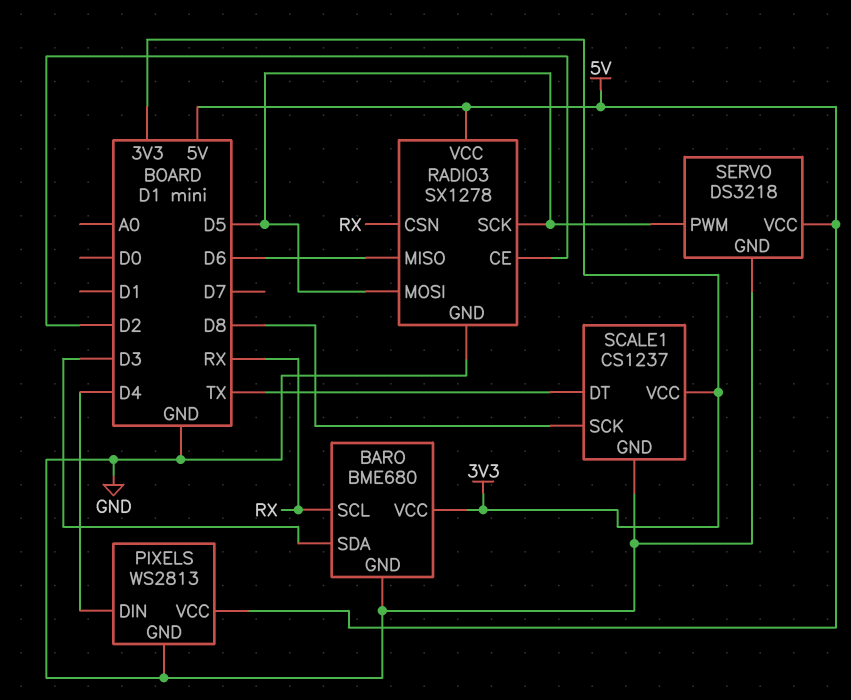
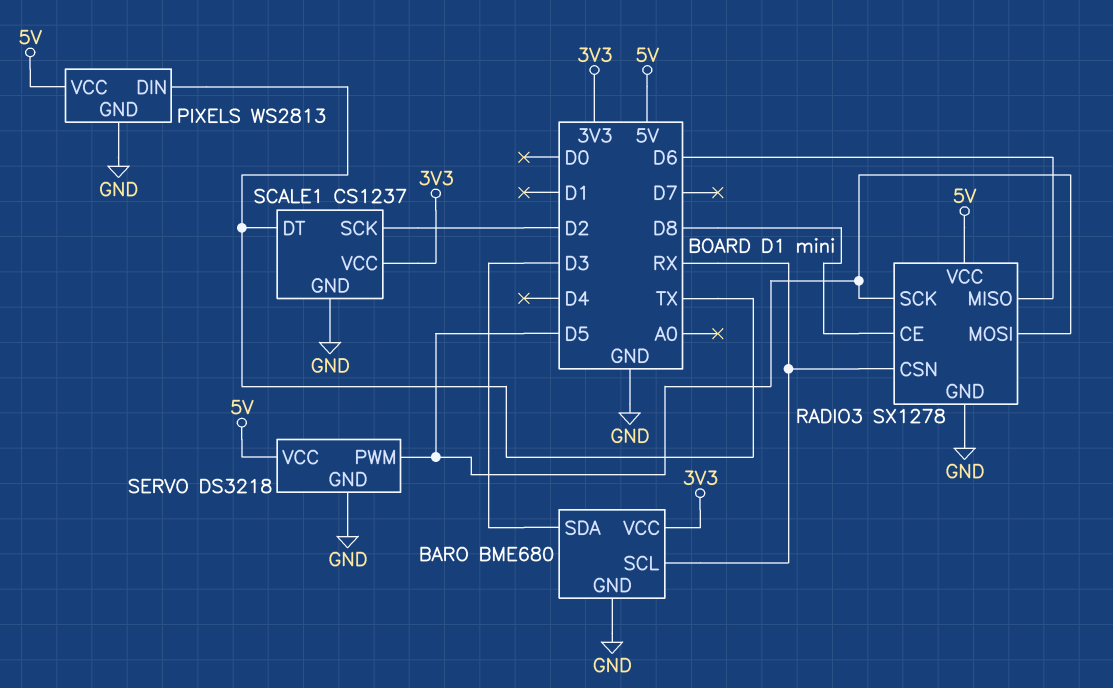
PIXELS pin DIN: D4 -> TX
RADIO3 pin CE: D2 -> D8
SCALE1 pin SCK: D8 -> D2

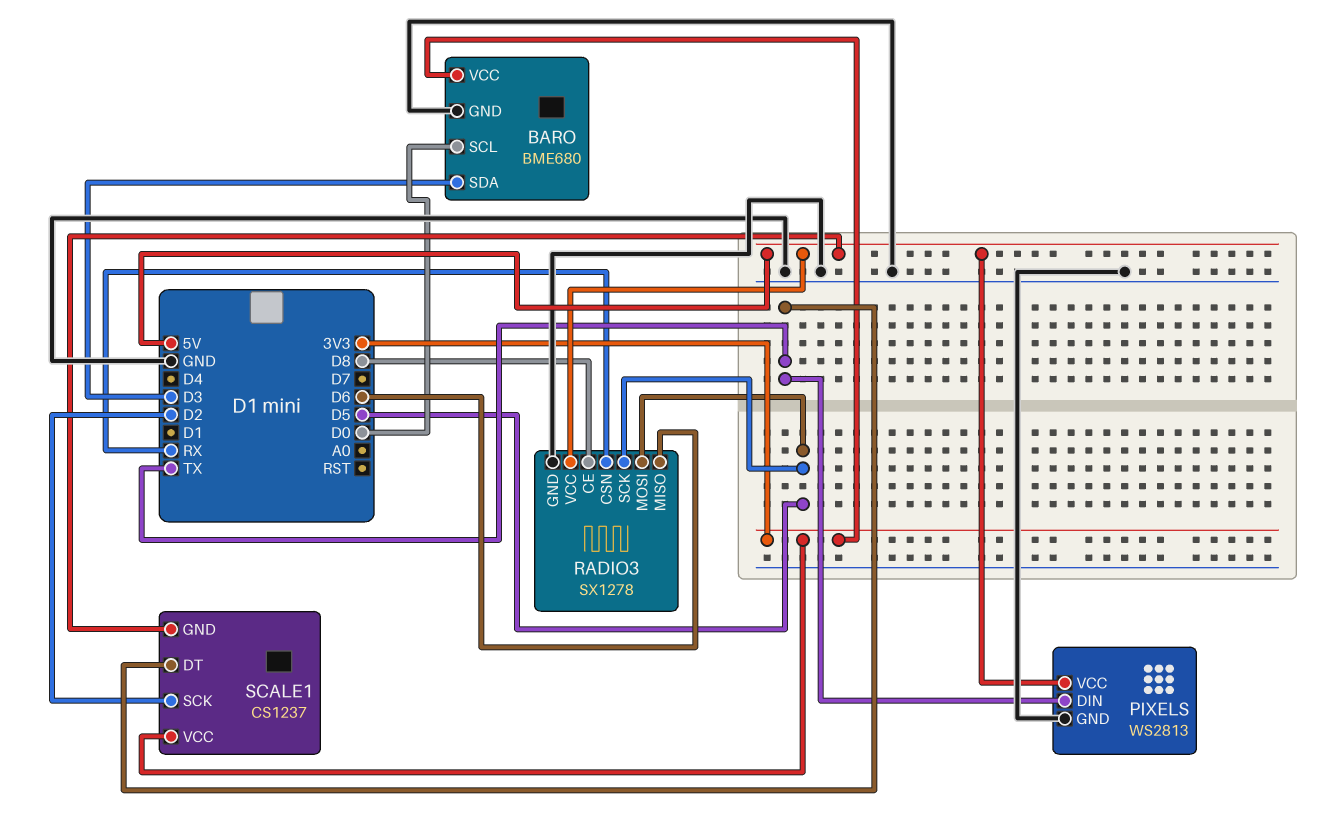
BARO pin SCL: RX -> D0
SCALE1 pin GND: GND -> 5V
SERVO: DS3218 -> none
SERVO pin GND: GND -> none
SERVO pin PWM: D5 -> none
SERVO pin VCC: 5V -> none

